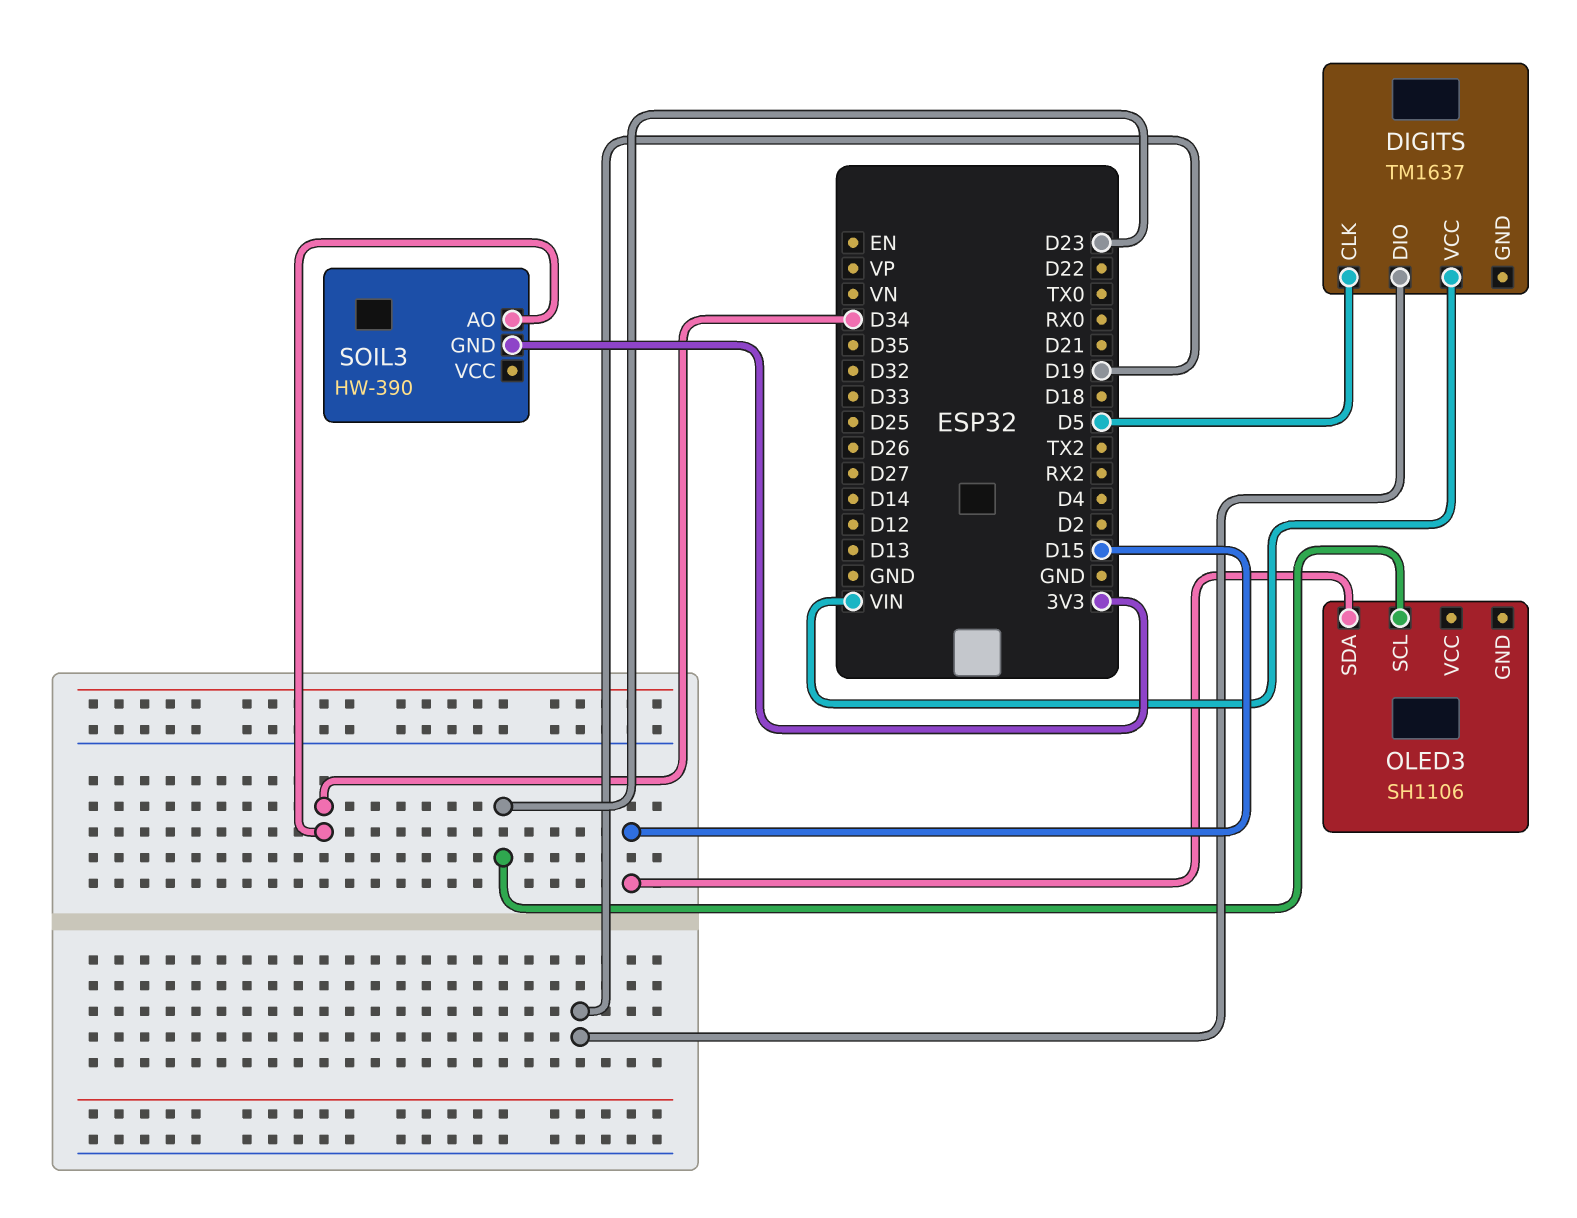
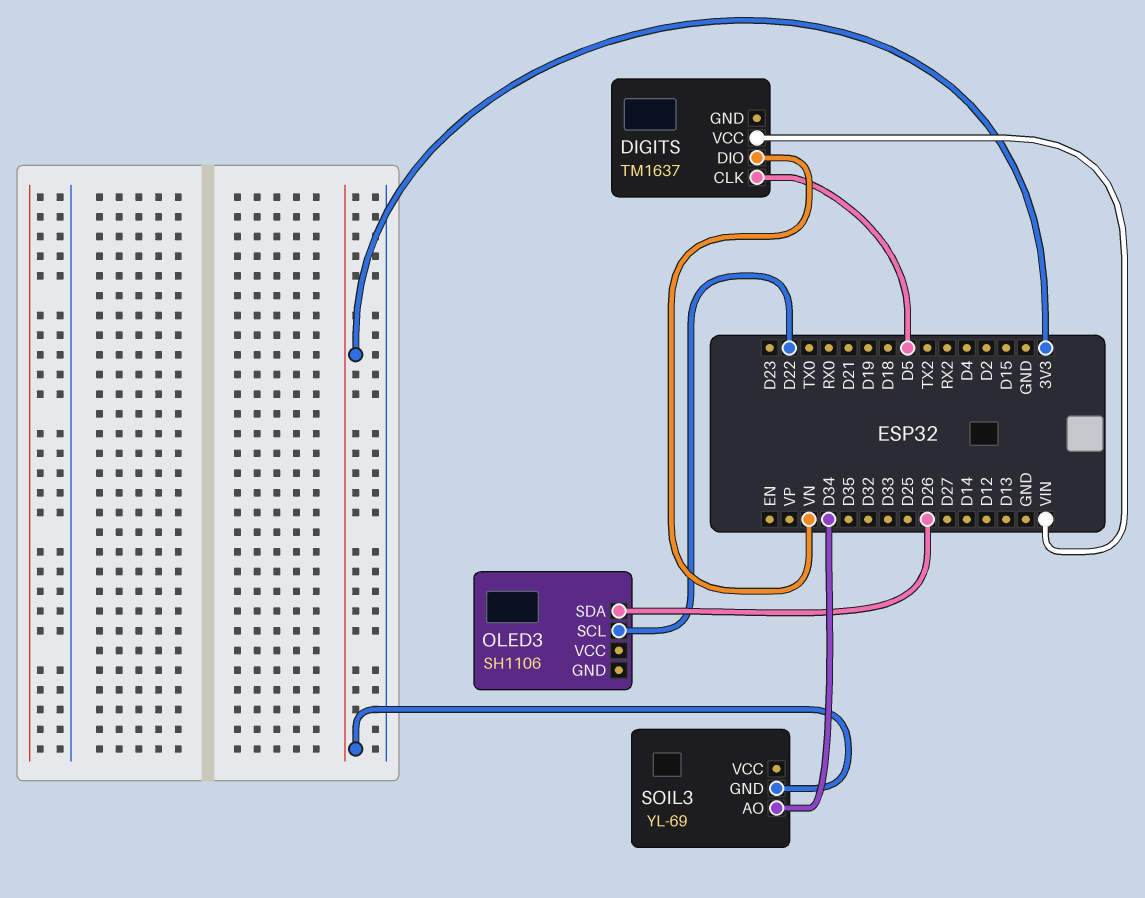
DIGITS pin DIO: D19 -> VN
OLED3 pin SCL: D23 -> D22
OLED3 pin SDA: D15 -> D26
SOIL3: HW-390 -> YL-69

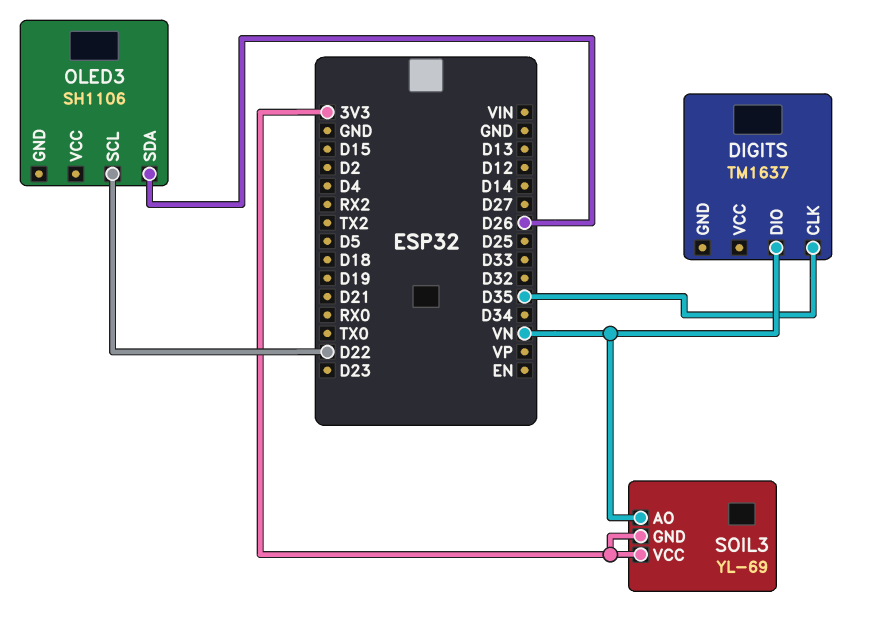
DIGITS pin CLK: D5 -> D35
DIGITS pin VCC: VIN -> none
SOIL3 pin AO: D34 -> VN
SOIL3 pin VCC: none -> 3V3

